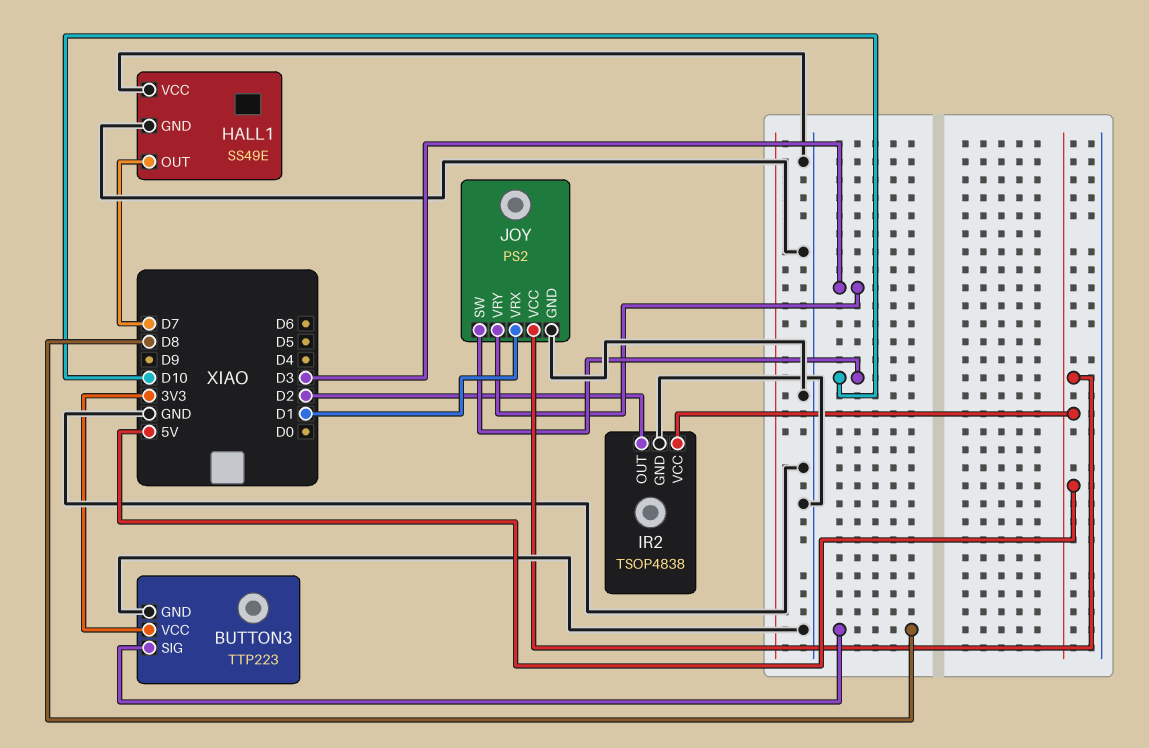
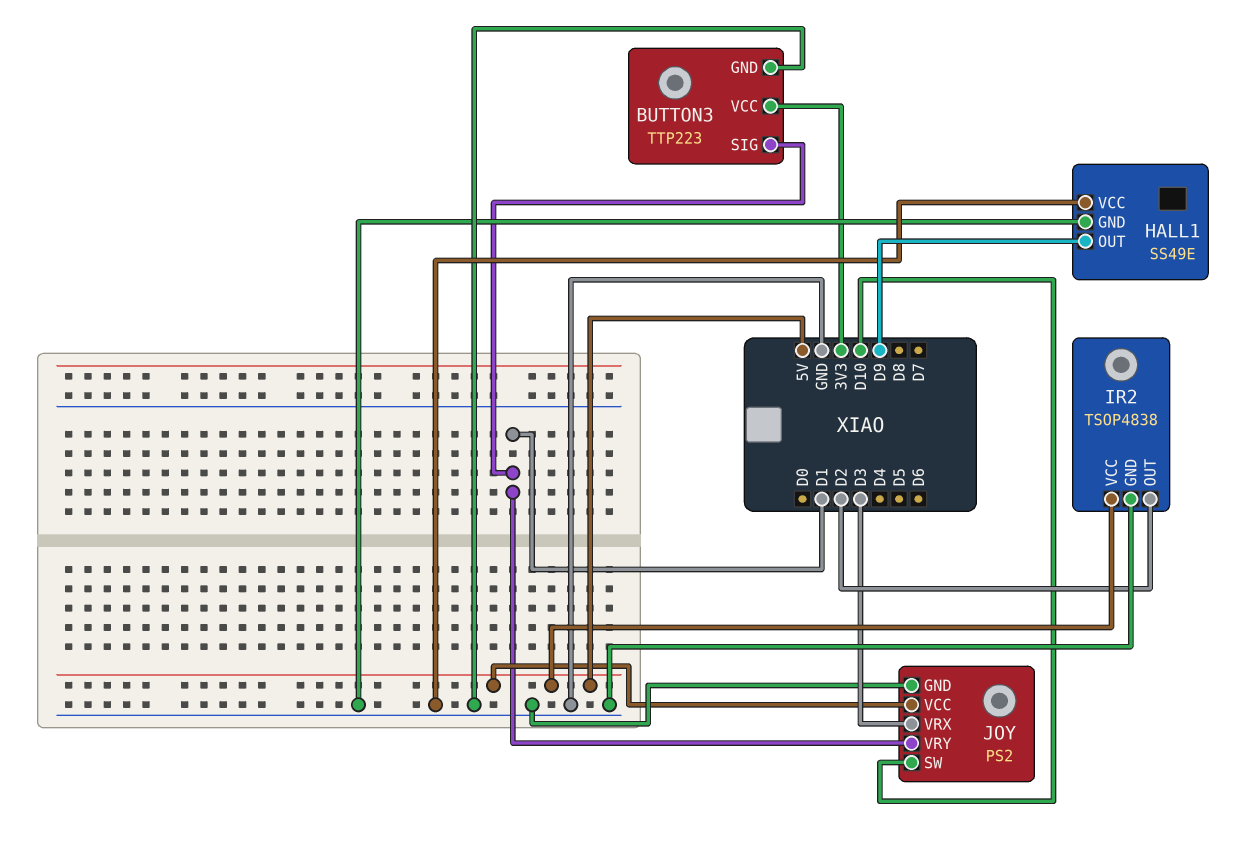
BUTTON3 pin SIG: D8 -> D1
HALL1 pin OUT: D7 -> D9
JOY pin VRX: D1 -> D3
JOY pin VRY: D3 -> D1

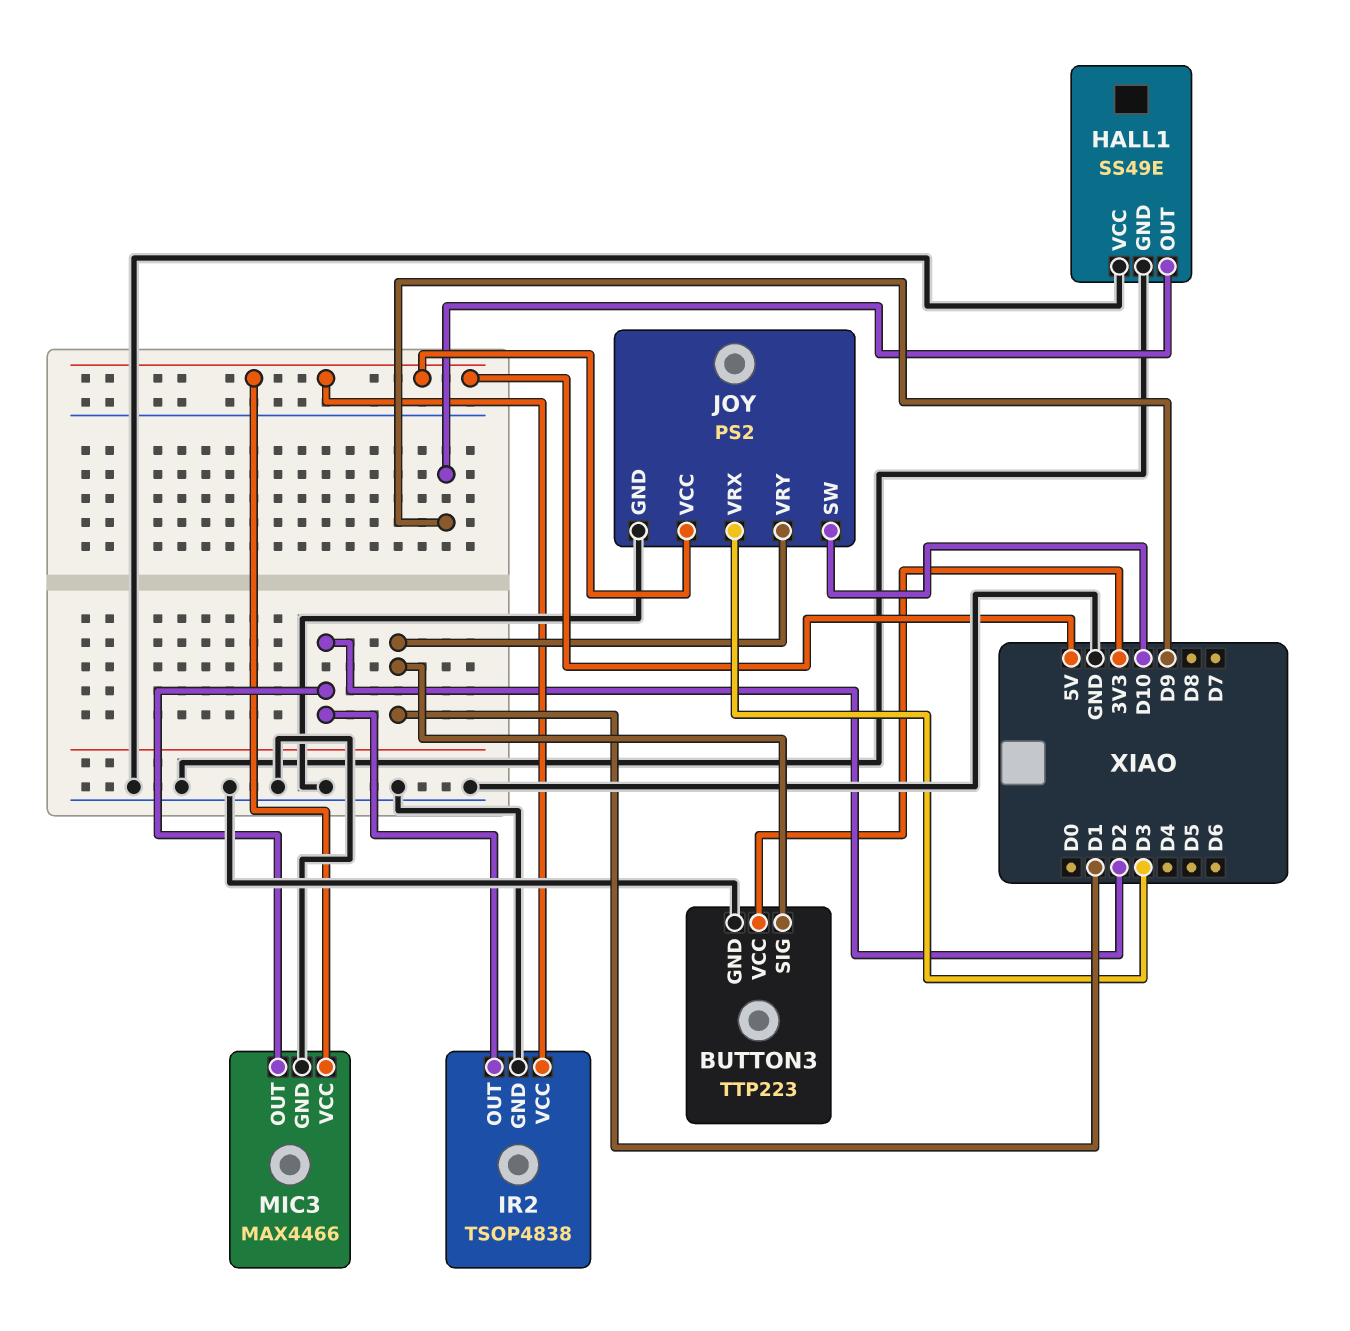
MIC3: none -> MAX4466
MIC3 pin GND: none -> GND
MIC3 pin OUT: none -> D2
MIC3 pin VCC: none -> 5V

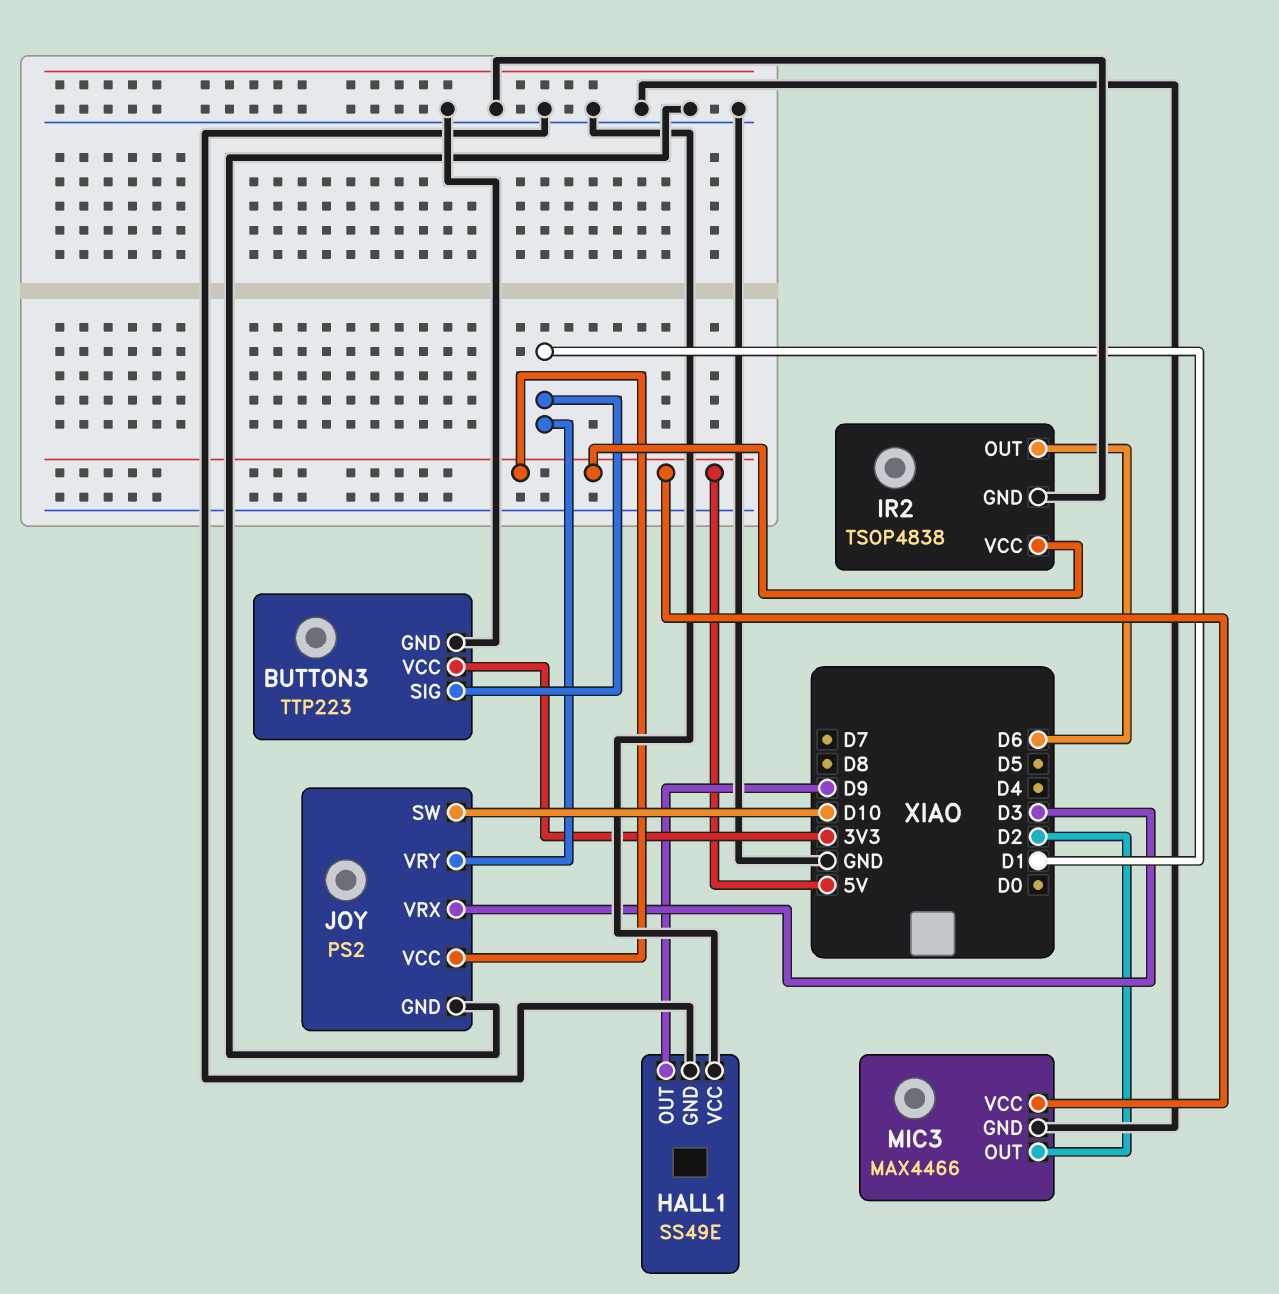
IR2 pin OUT: D2 -> D6

